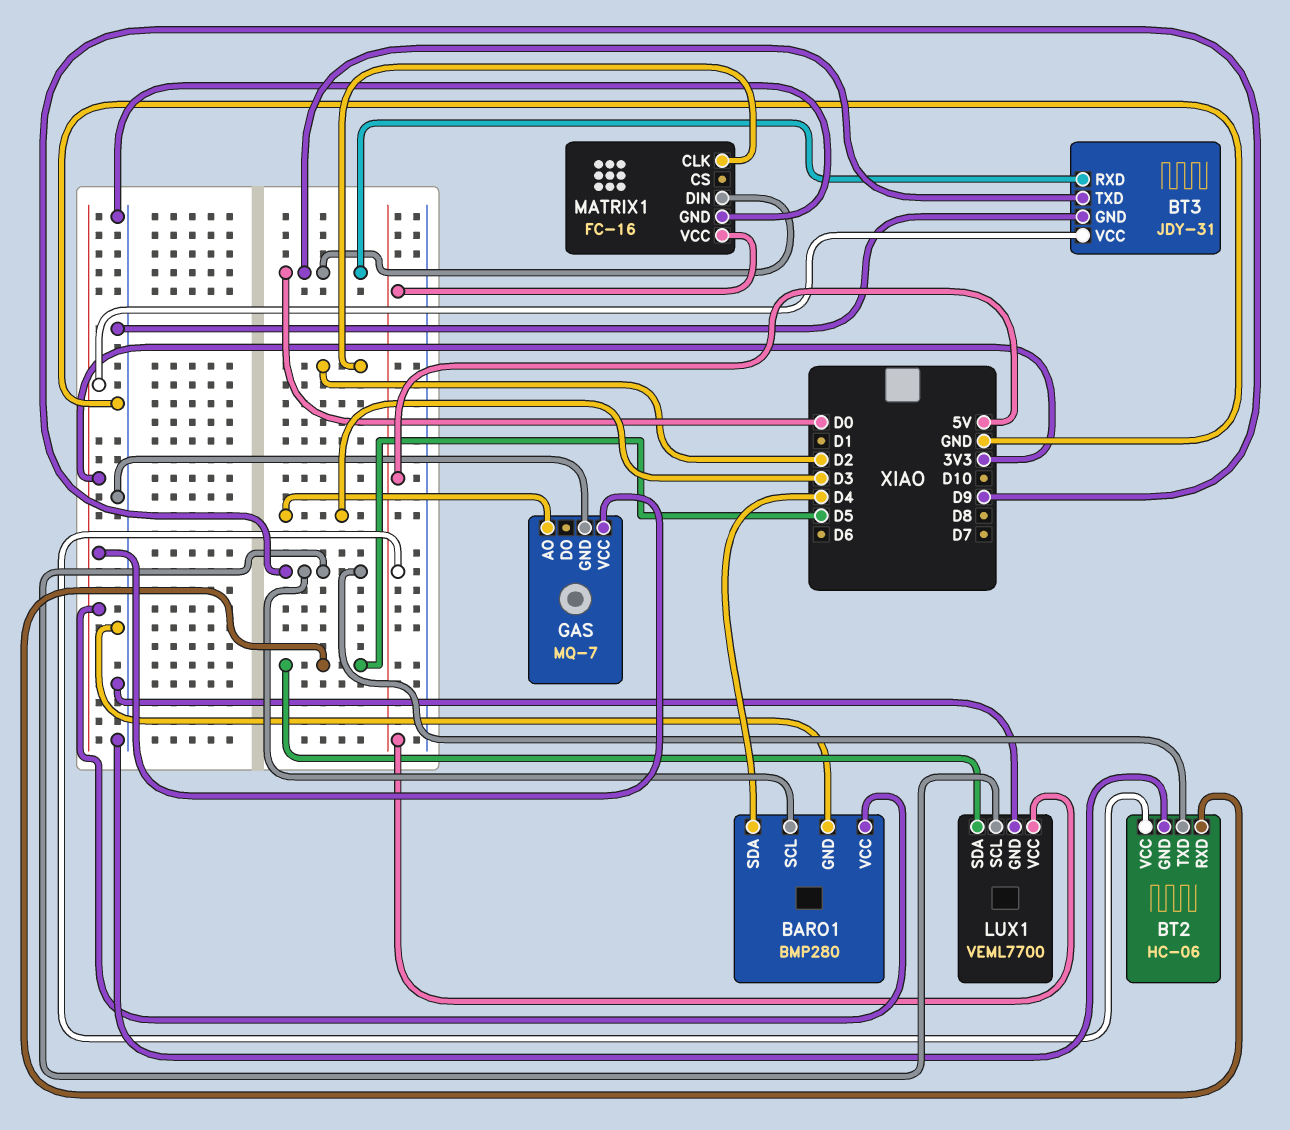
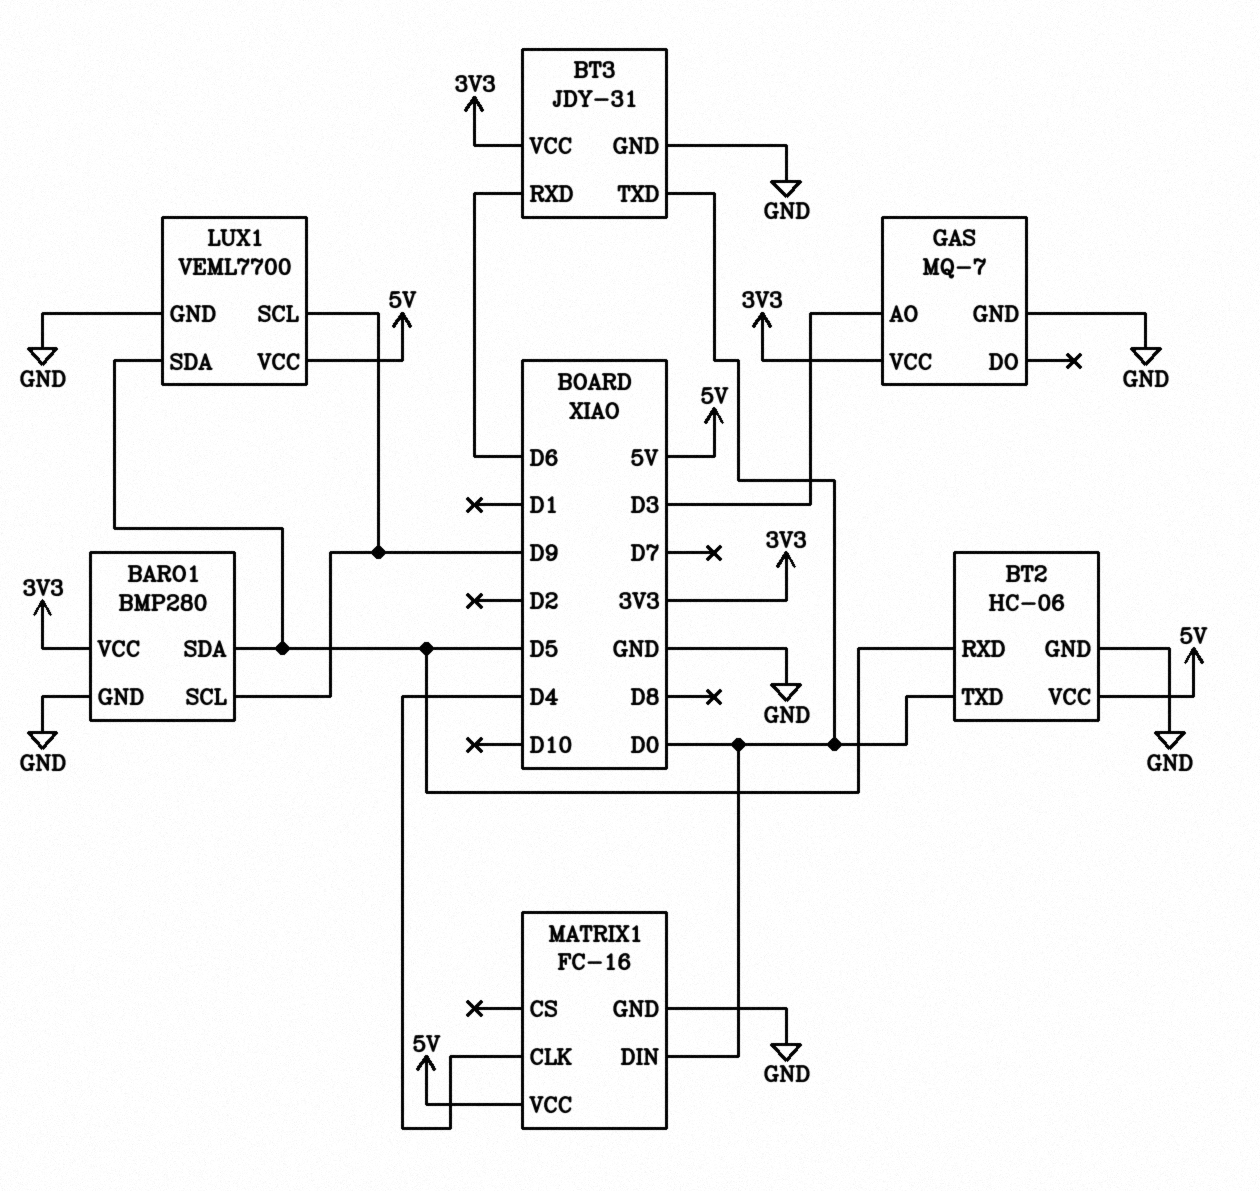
BARO1 pin SDA: D4 -> D5
BT2 pin TXD: D9 -> D0
BT3 pin RXD: D0 -> D6
MATRIX1 pin CLK: D2 -> D4

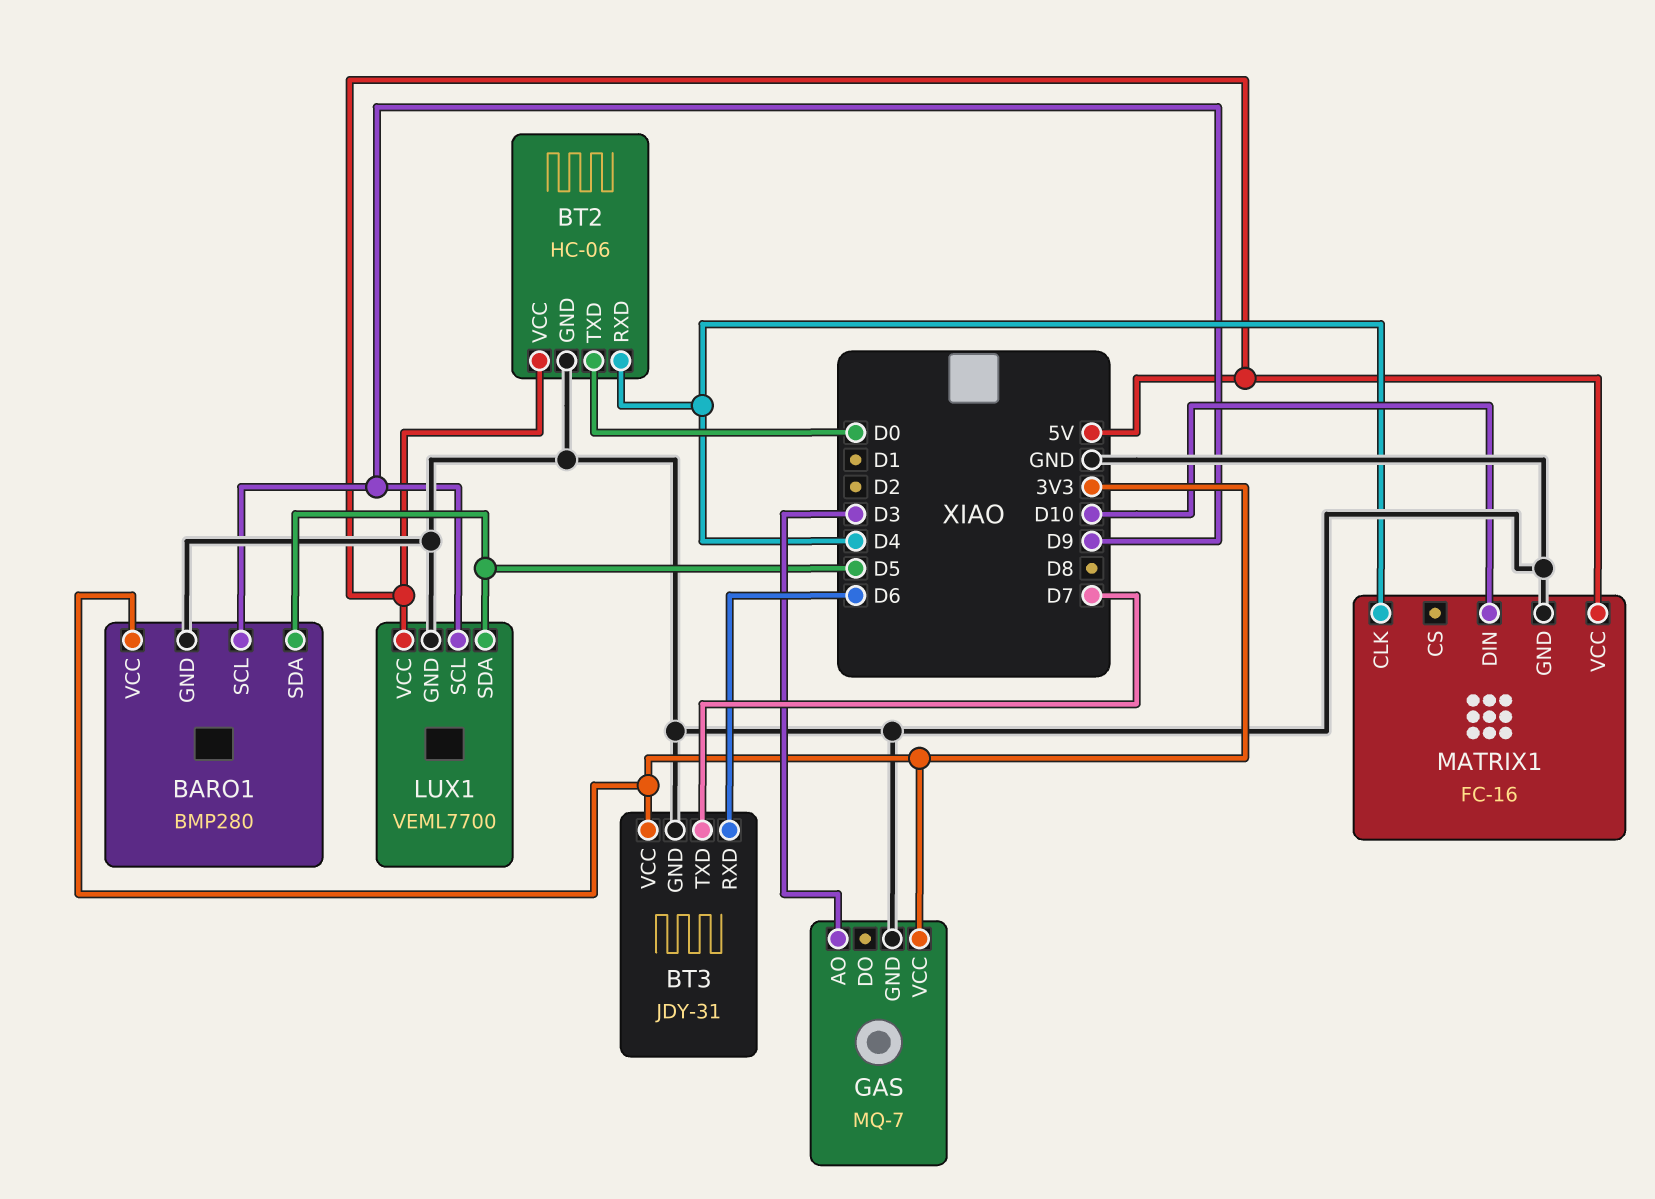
BT2 pin RXD: D5 -> D4
BT3 pin TXD: D0 -> D7
MATRIX1 pin DIN: D0 -> D10

